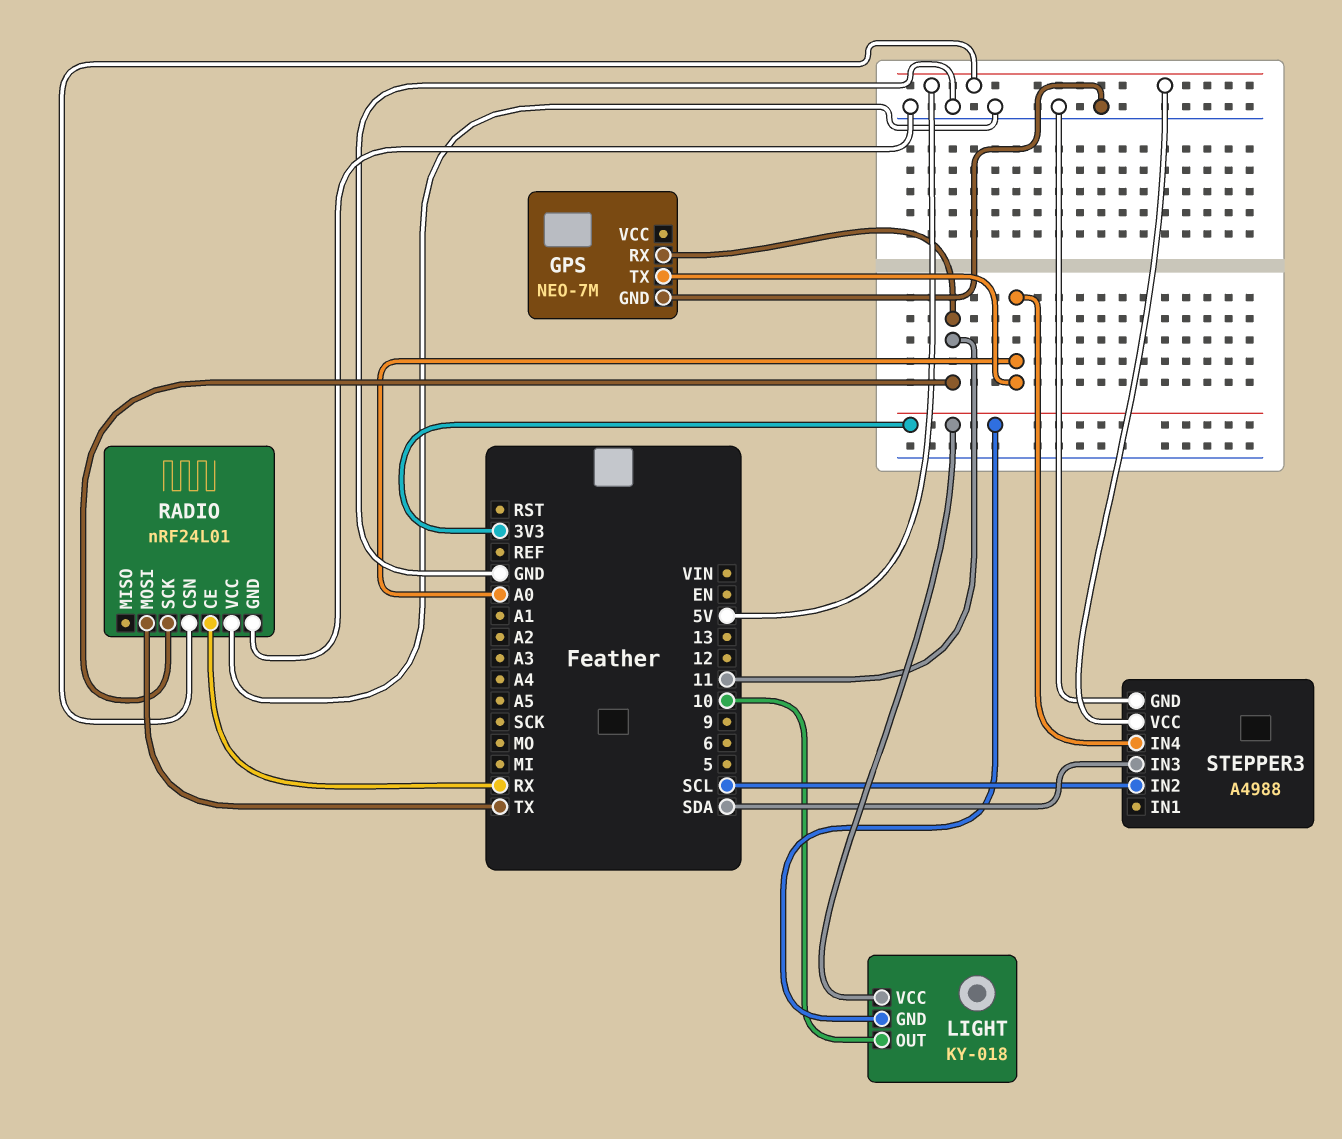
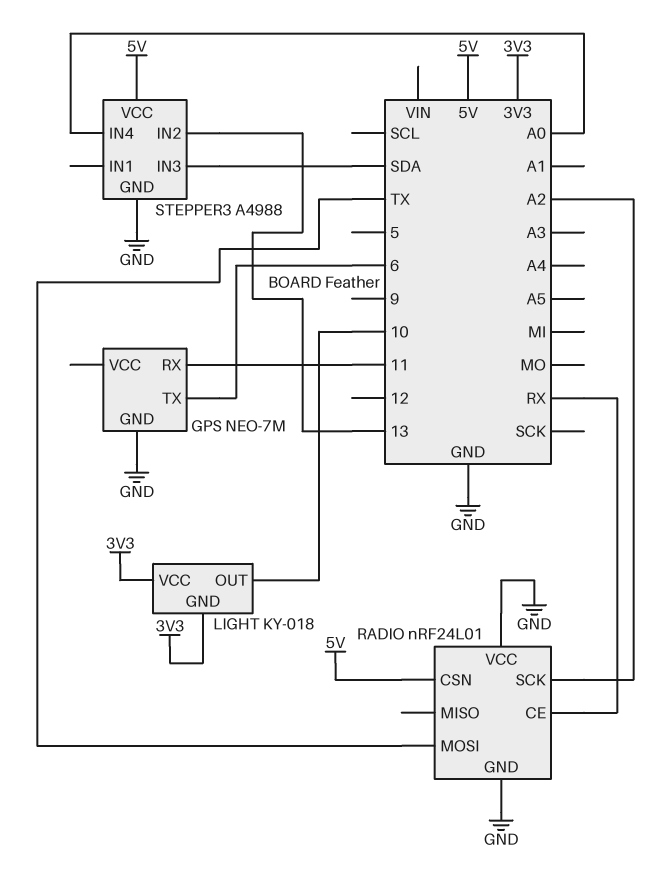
GPS pin TX: A0 -> 6
RADIO pin SCK: 11 -> A2
STEPPER3 pin IN2: SCL -> 13

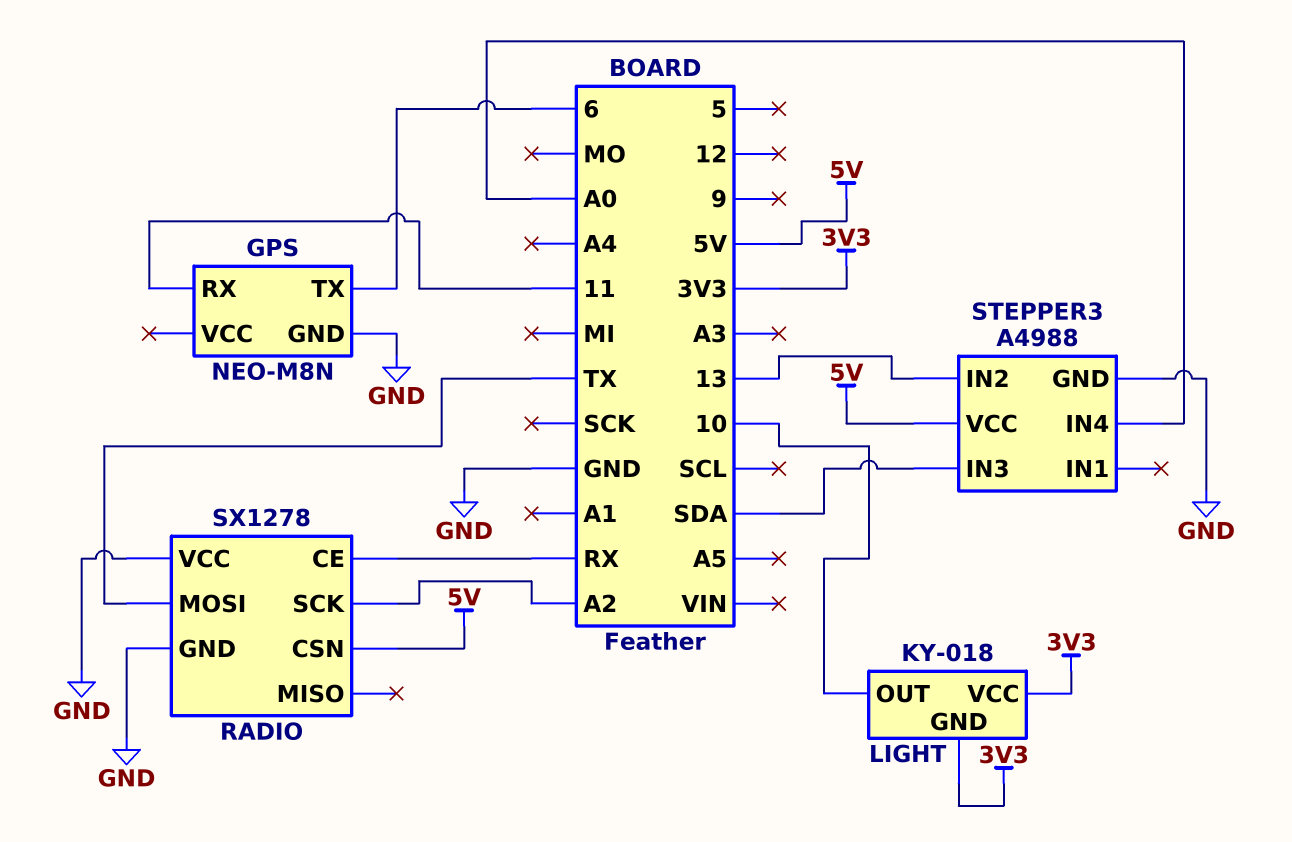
GPS: NEO-7M -> NEO-M8N
RADIO: nRF24L01 -> SX1278

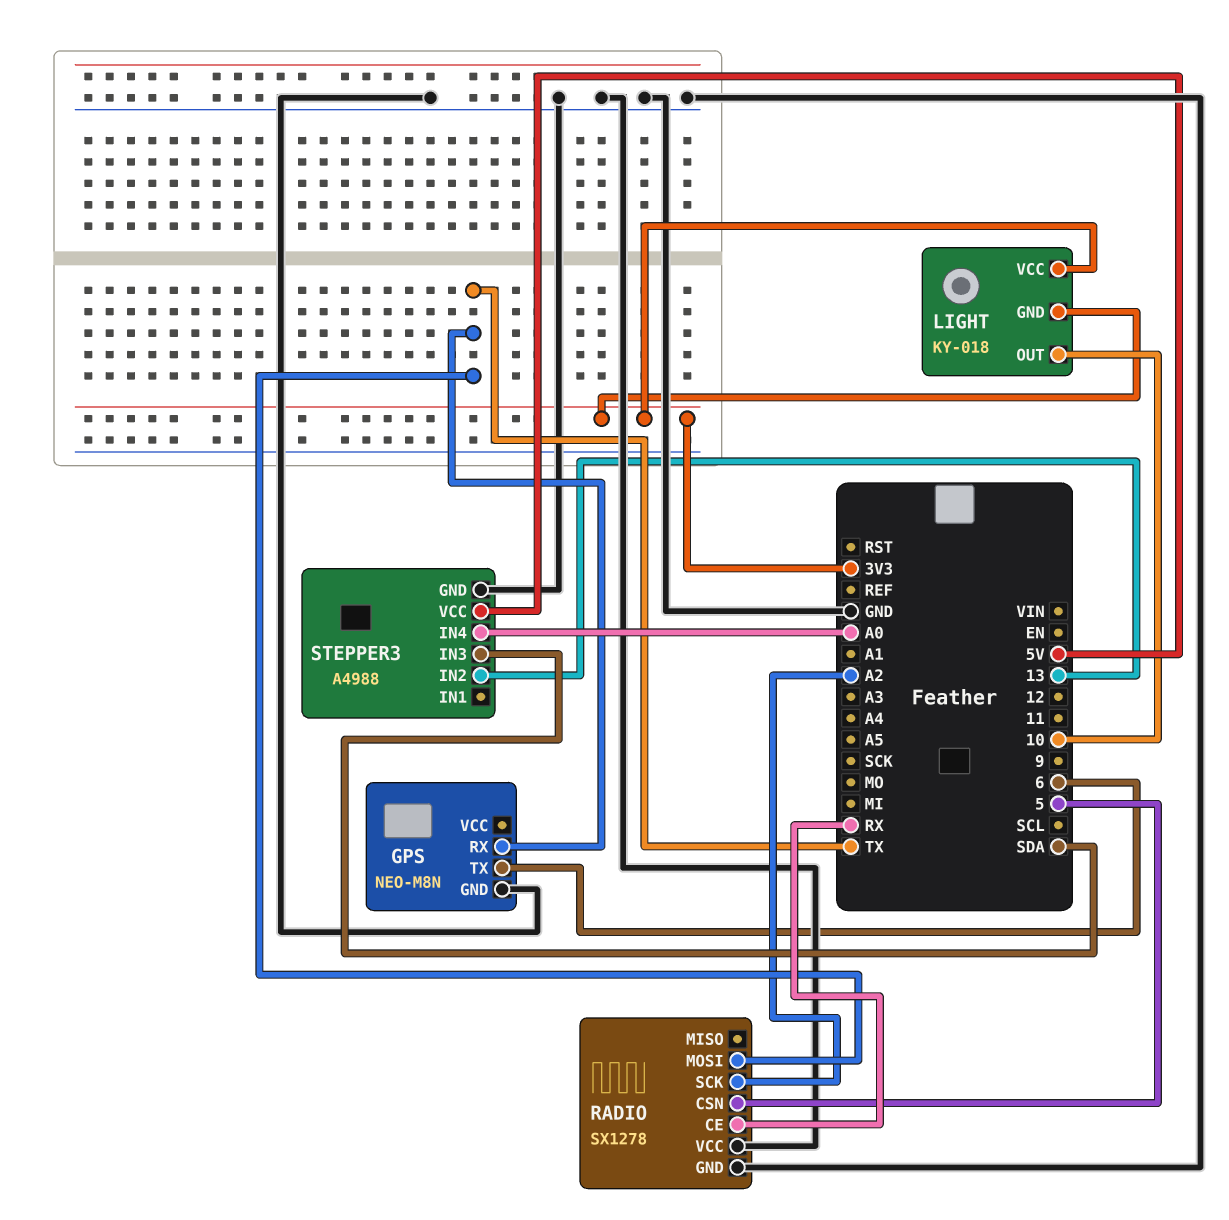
GPS pin RX: 11 -> TX
RADIO pin CSN: 5V -> 5

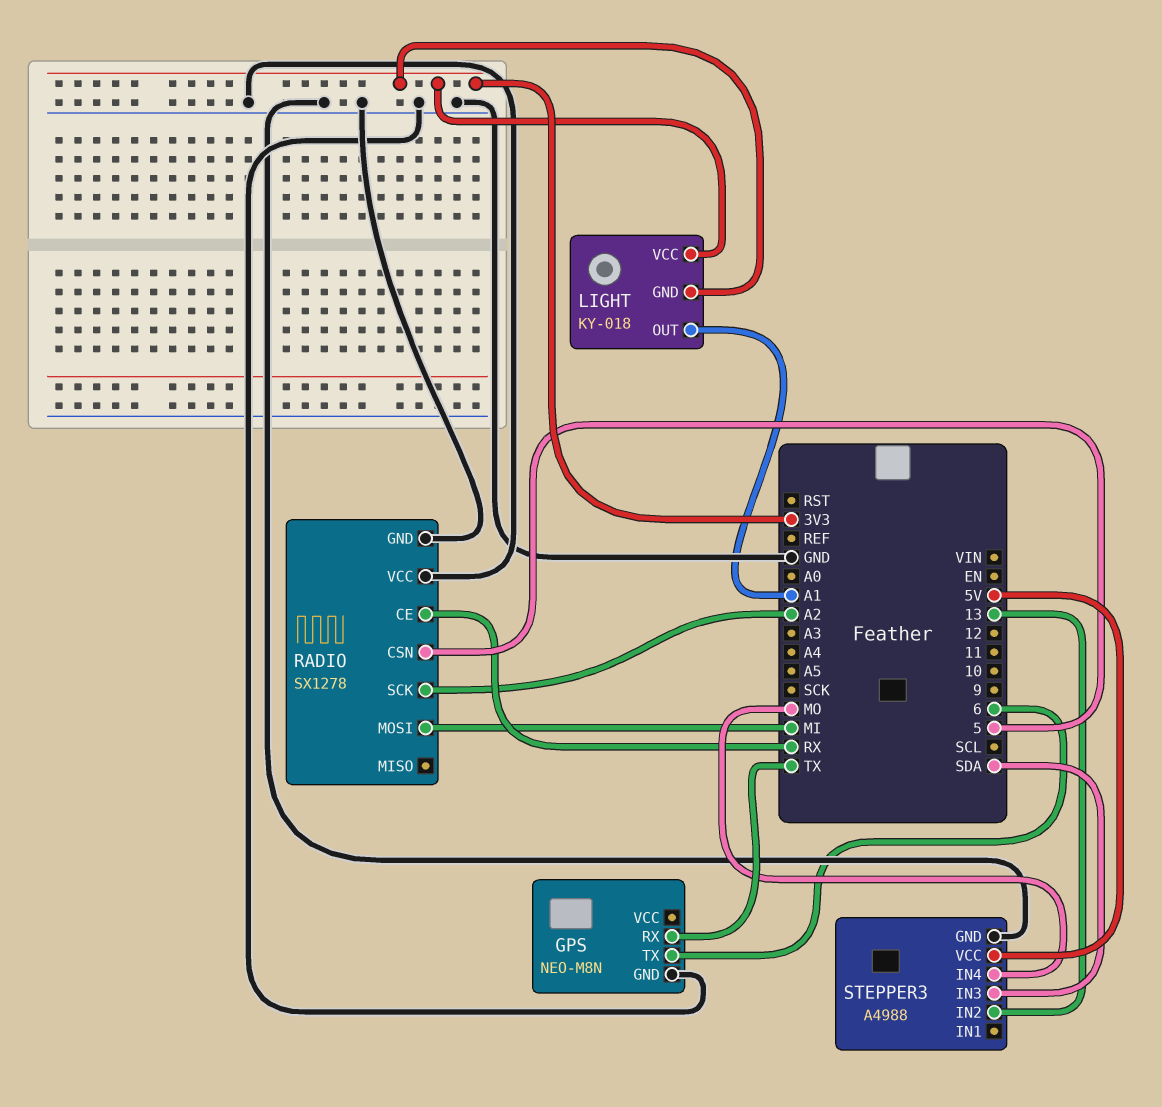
LIGHT pin OUT: 10 -> A1
RADIO pin MOSI: TX -> MI
STEPPER3 pin IN4: A0 -> MO

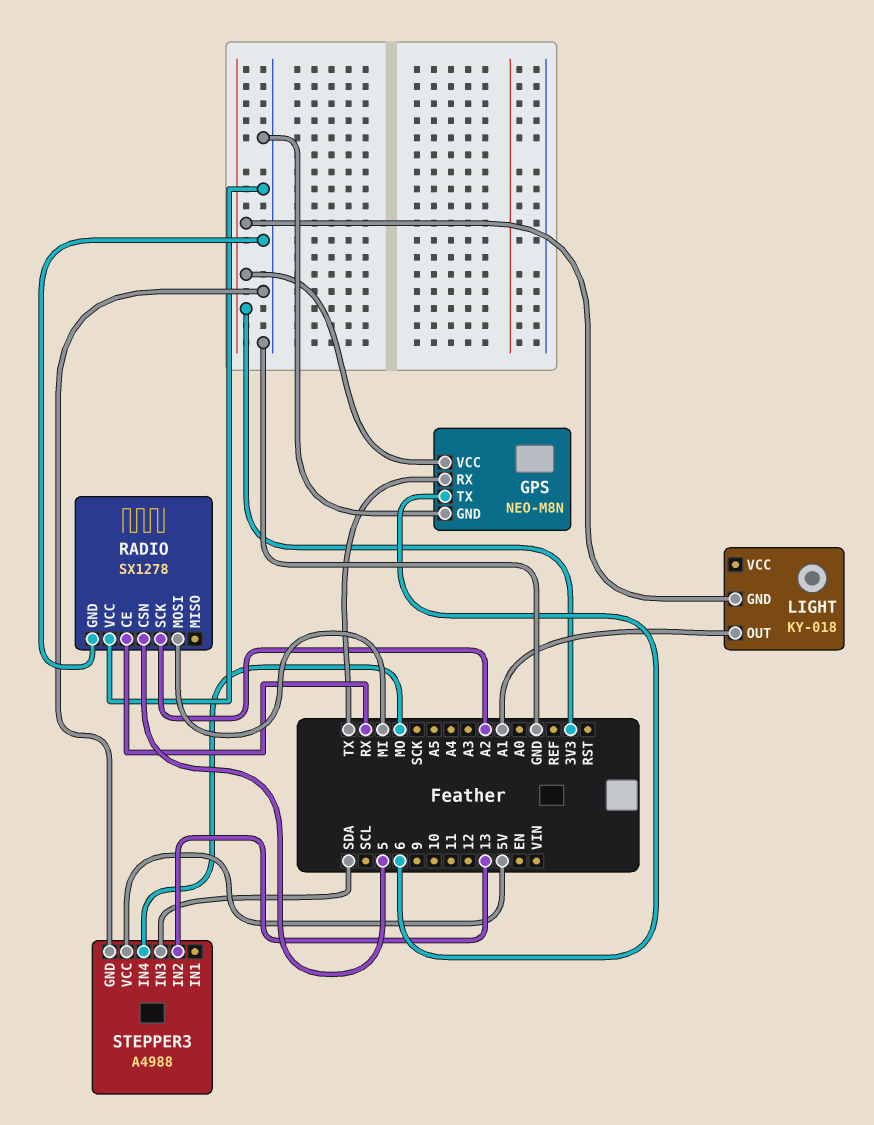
GPS pin VCC: none -> 3V3
LIGHT pin VCC: 3V3 -> none

